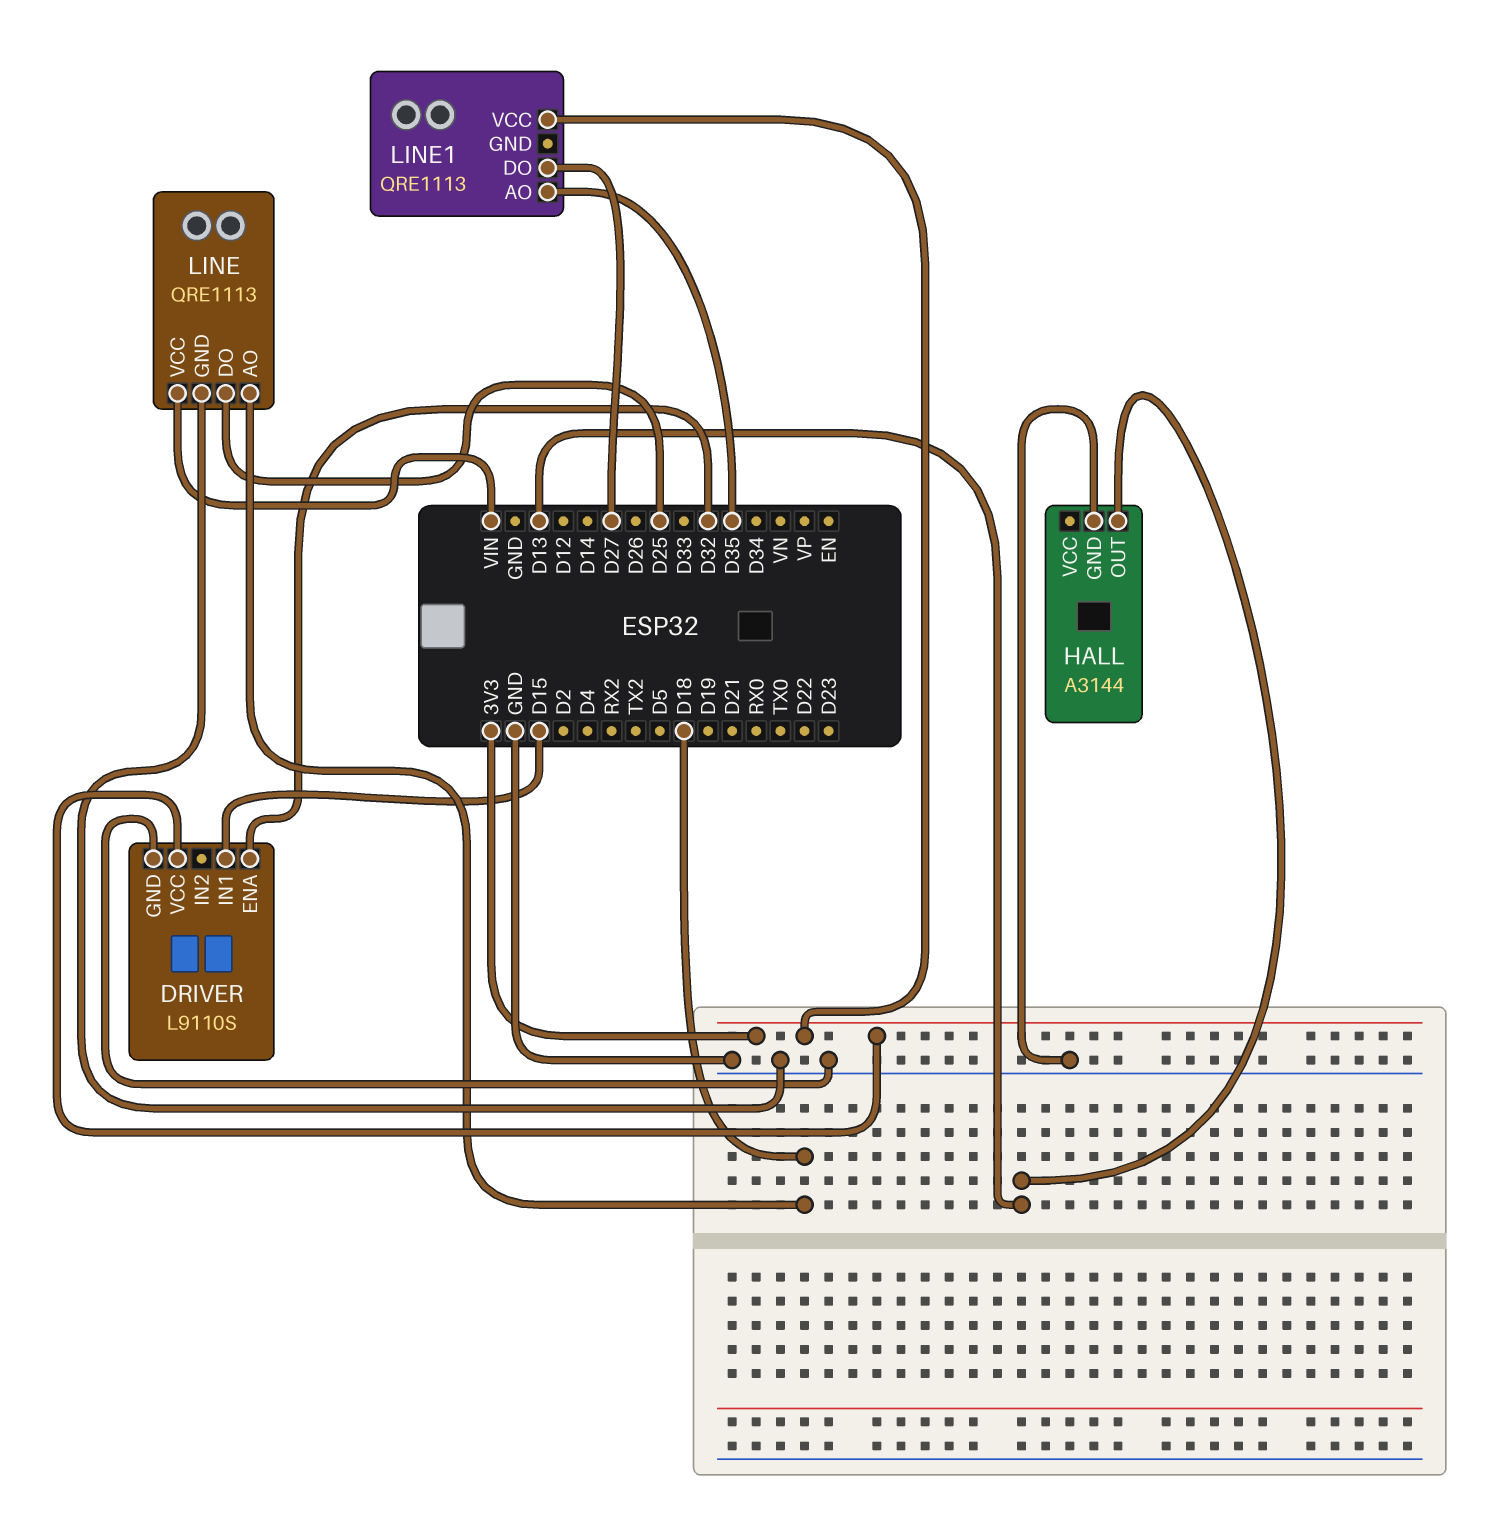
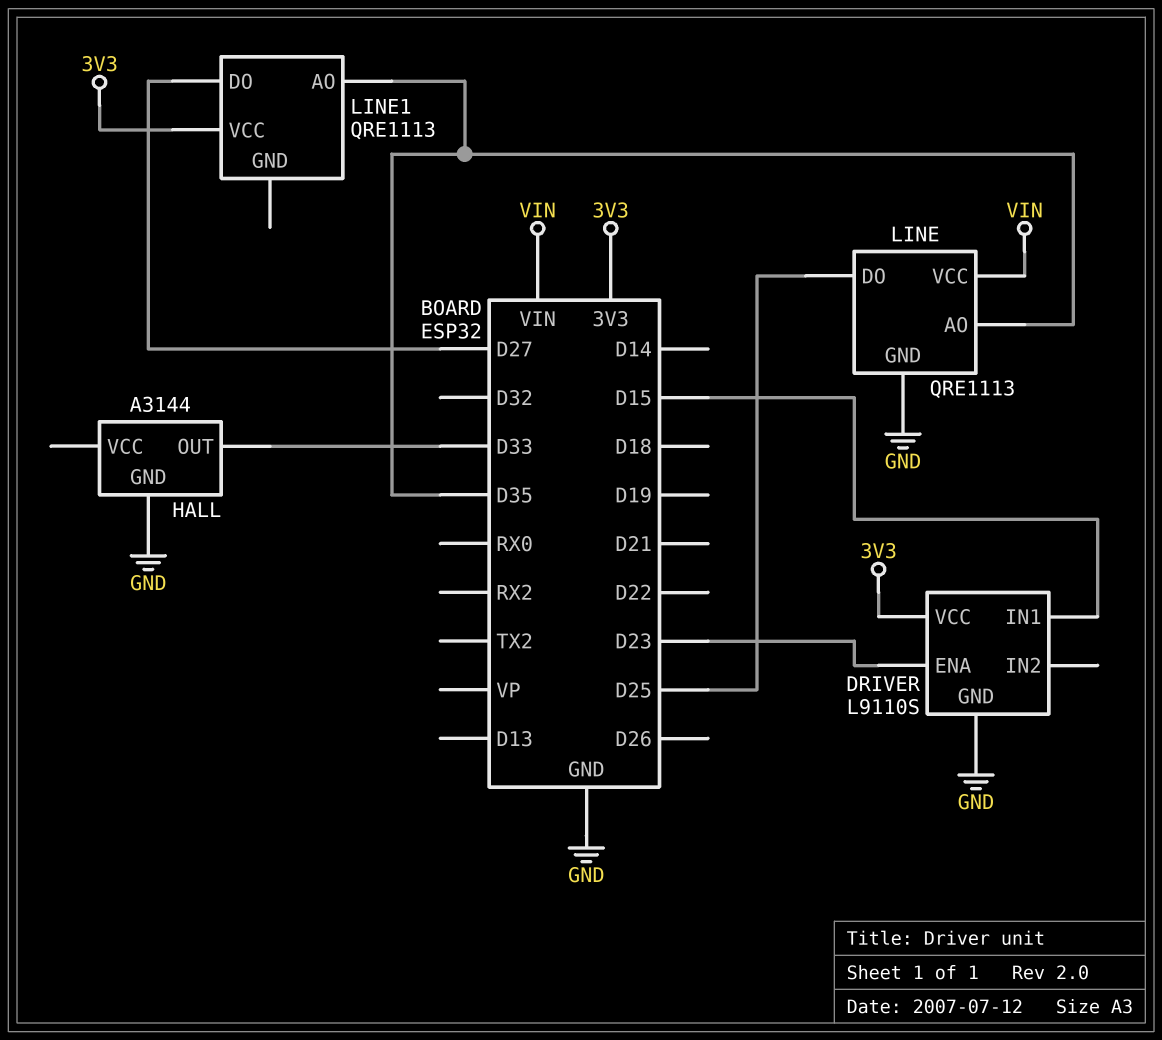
DRIVER pin ENA: D32 -> D23
HALL pin OUT: D13 -> D33
LINE pin AO: D18 -> D35

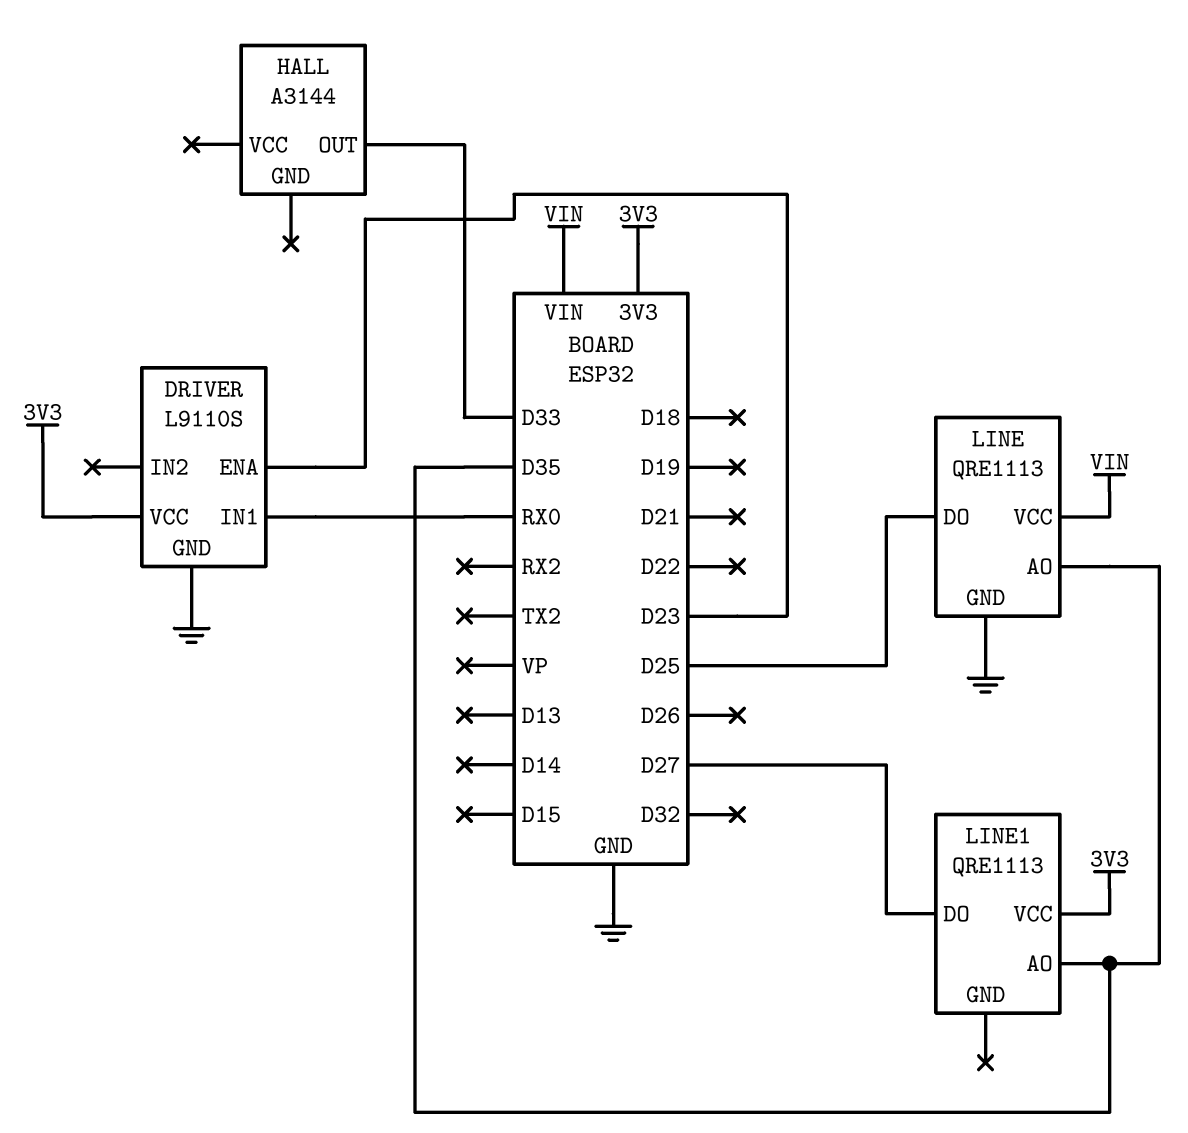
DRIVER pin IN1: D15 -> RX0
HALL pin GND: GND -> none

